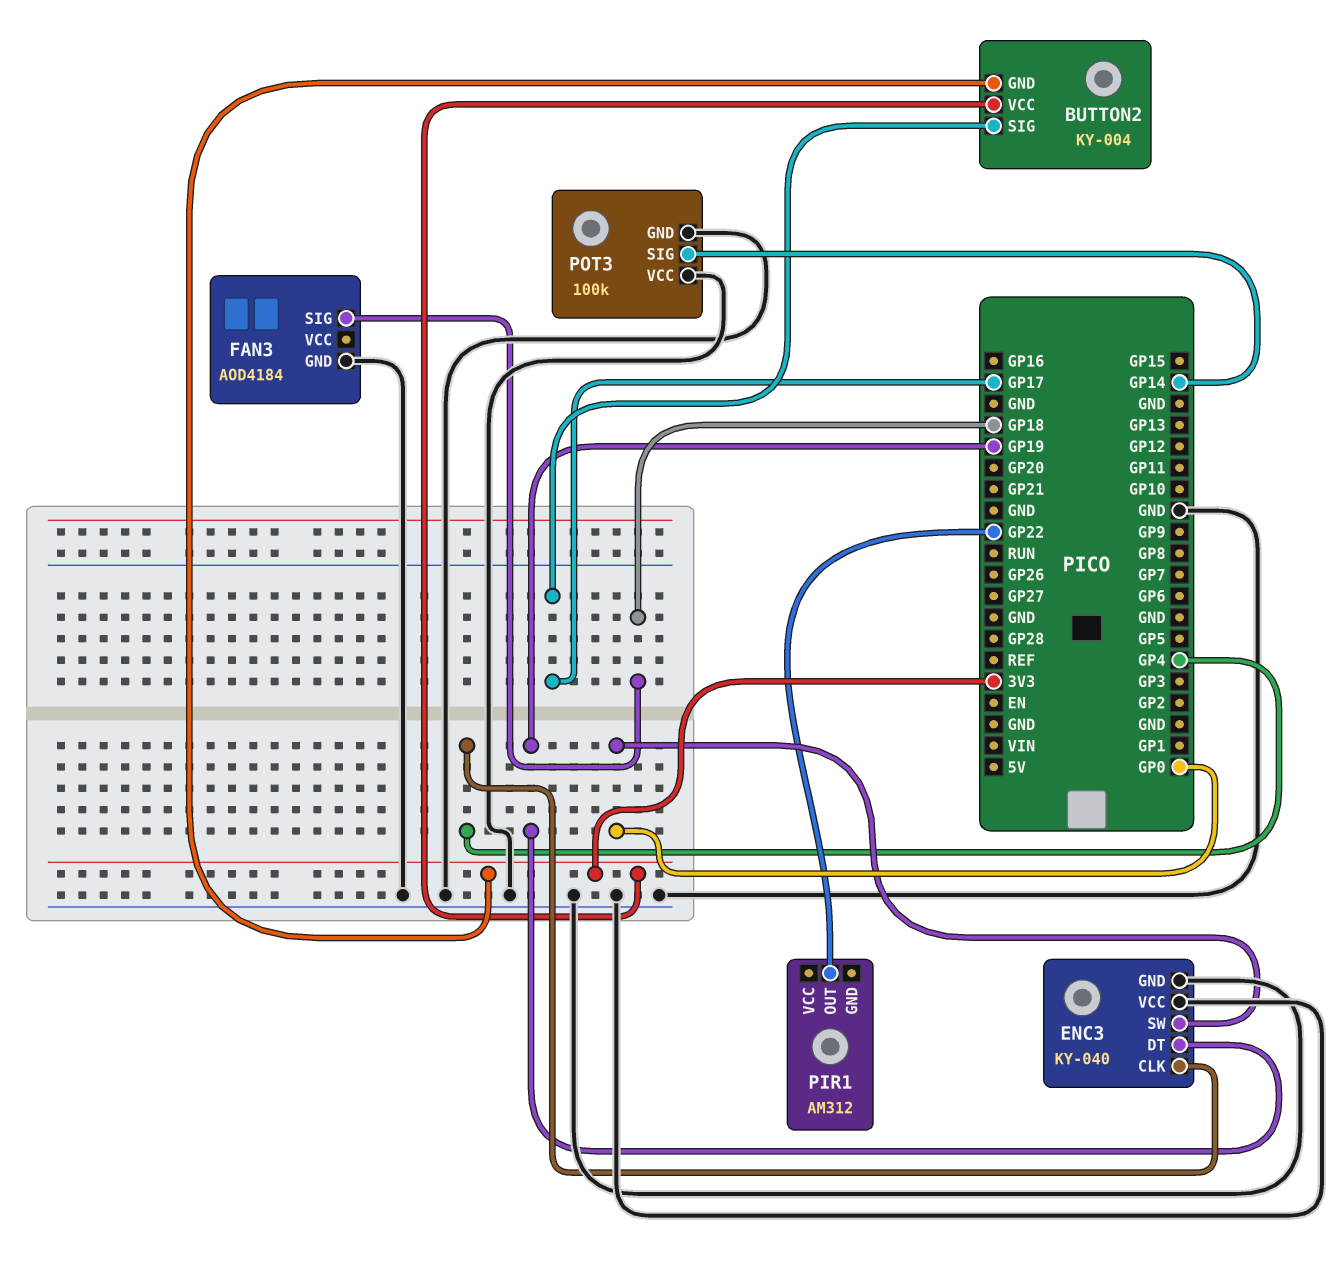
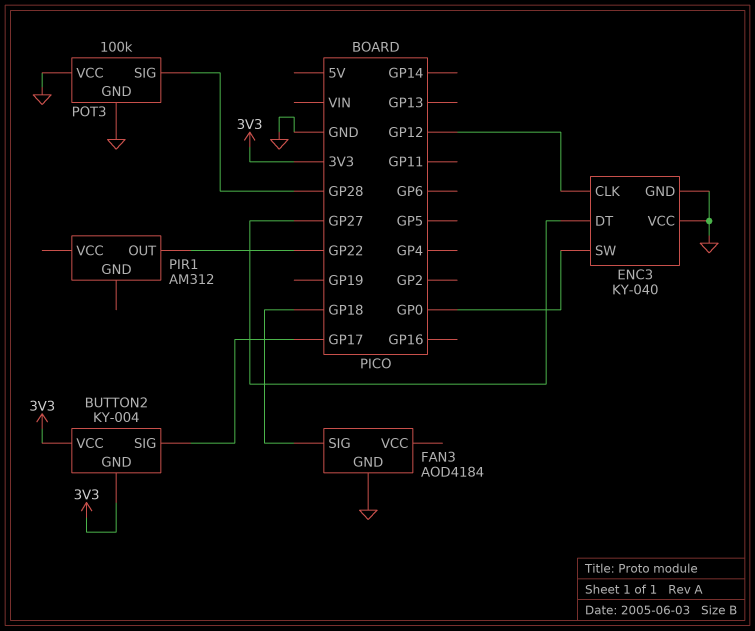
ENC3 pin CLK: GP4 -> GP12
ENC3 pin DT: GP19 -> GP27
POT3 pin SIG: GP14 -> GP28

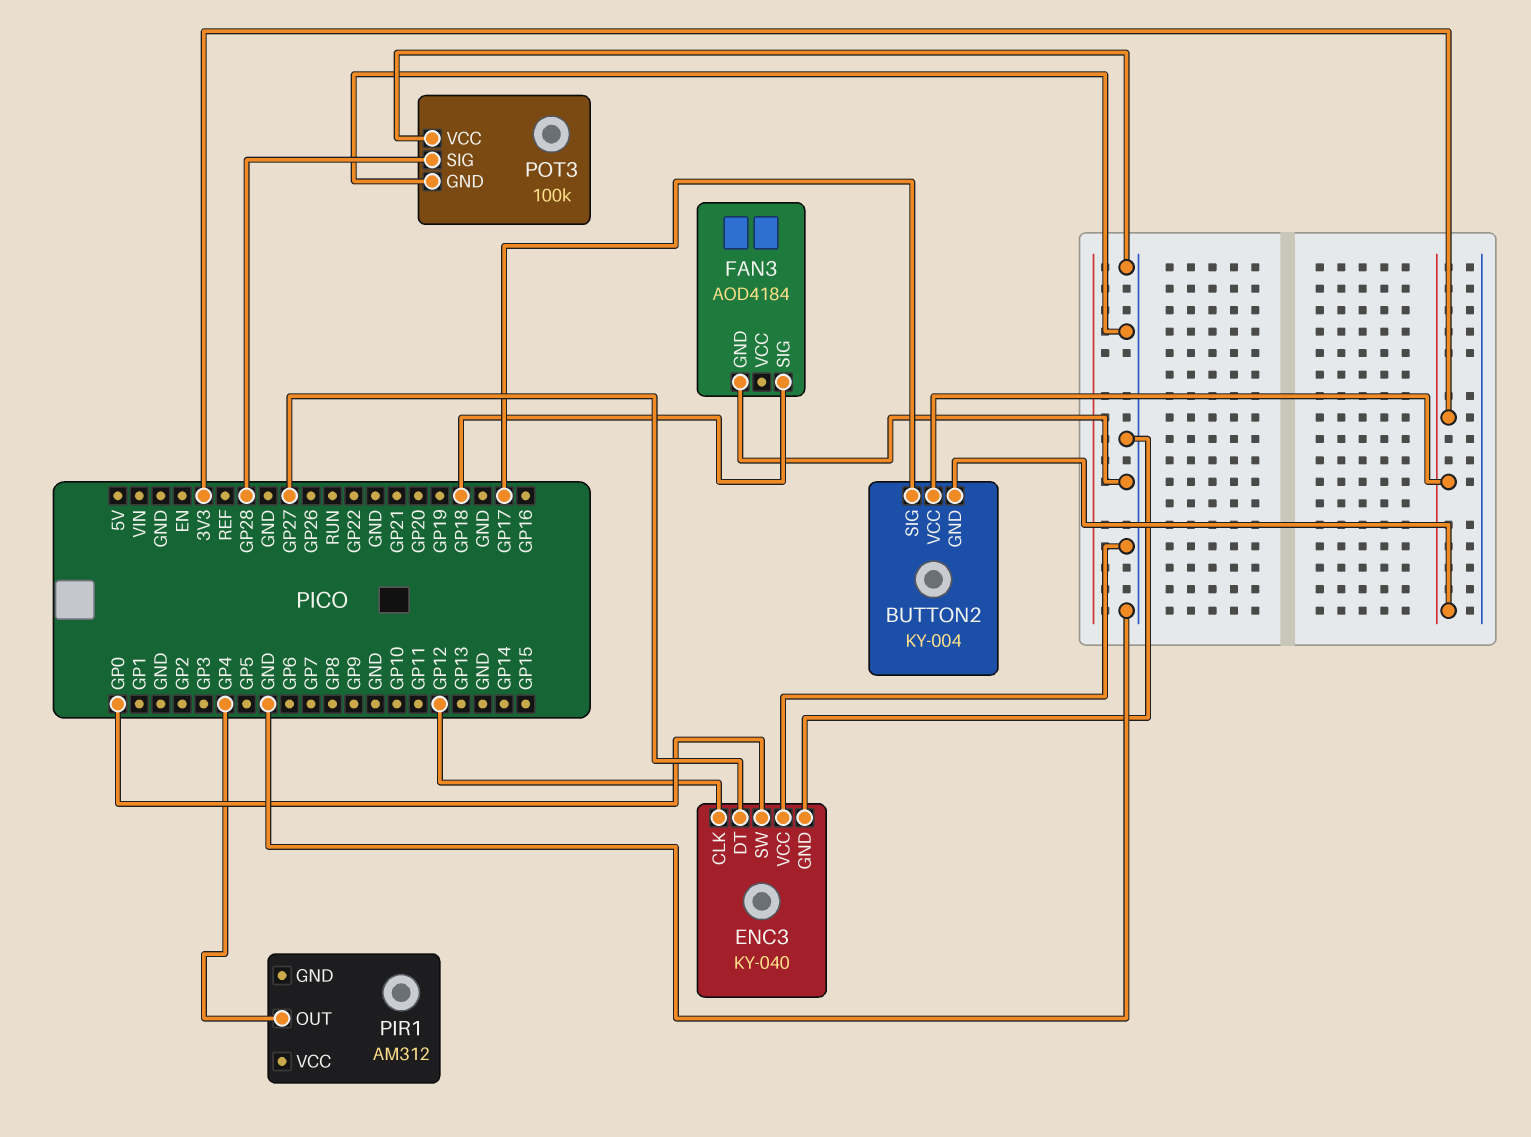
PIR1 pin OUT: GP22 -> GP4

